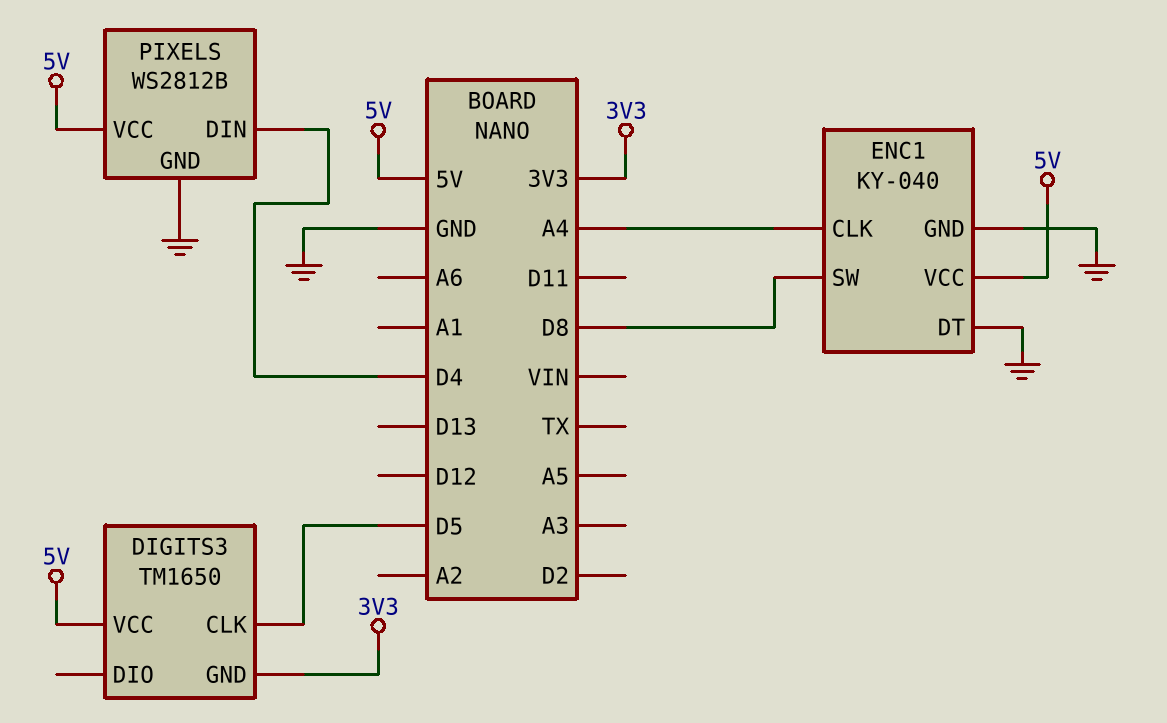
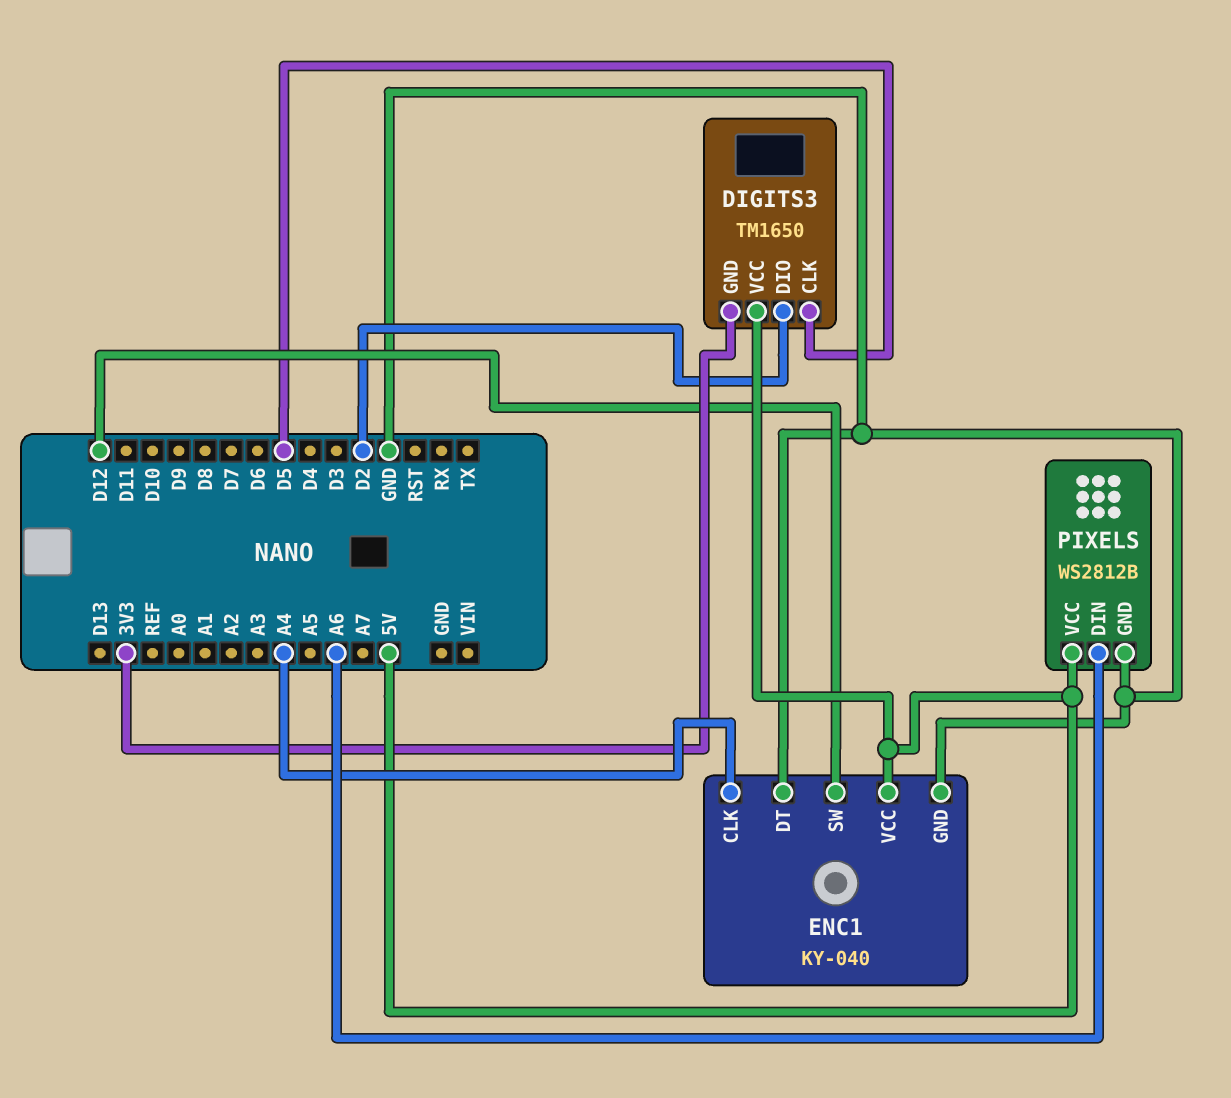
DIGITS3 pin DIO: none -> D2
ENC1 pin SW: D8 -> D12
PIXELS pin DIN: D4 -> A6

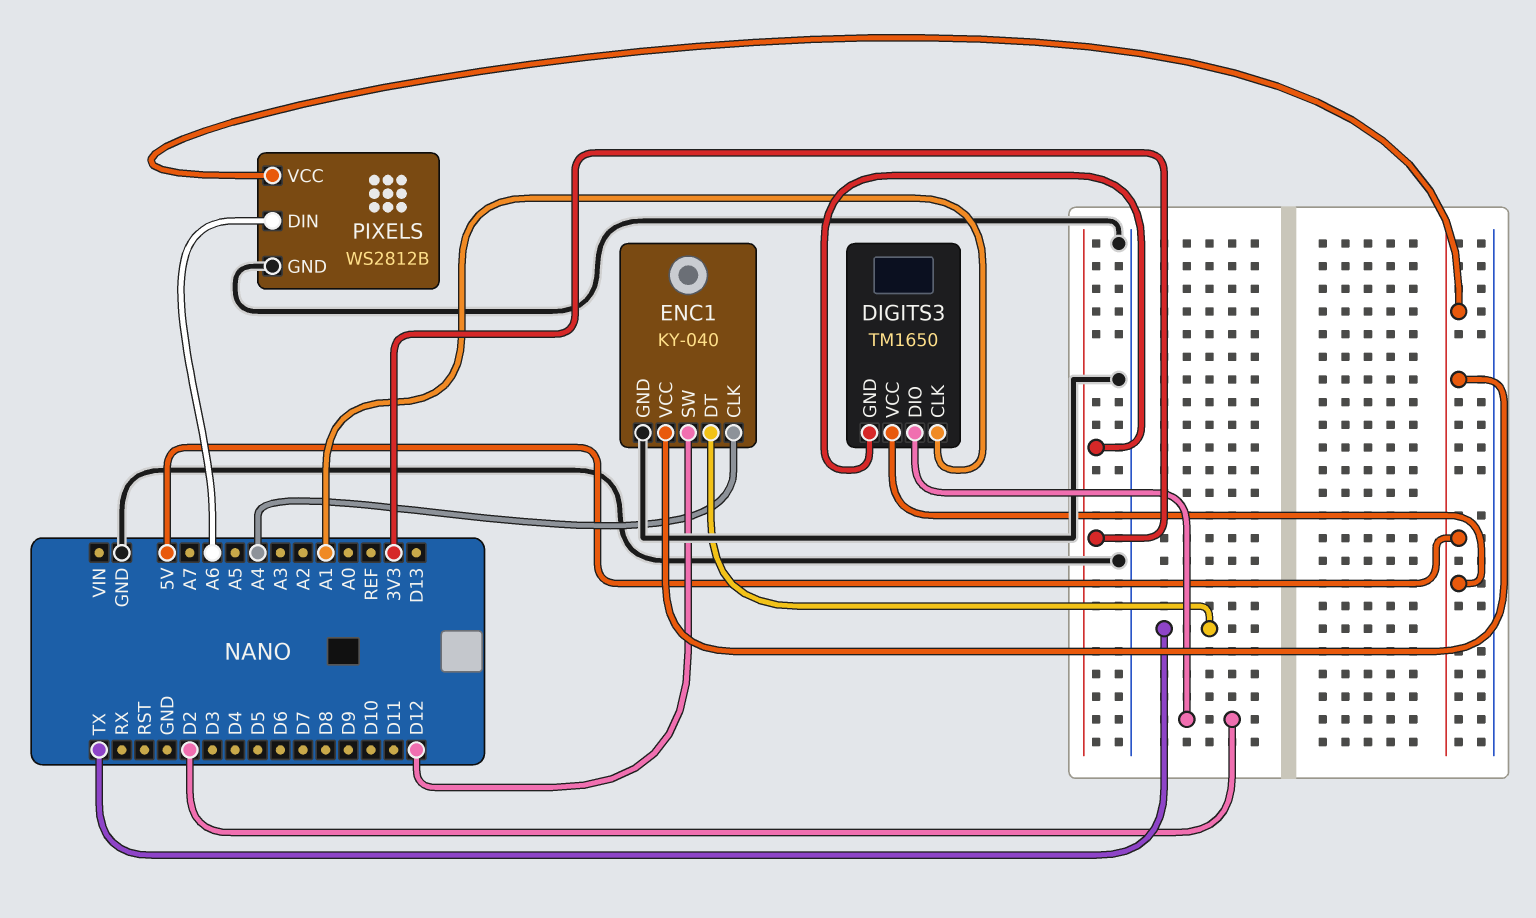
DIGITS3 pin CLK: D5 -> A1
ENC1 pin DT: GND -> TX

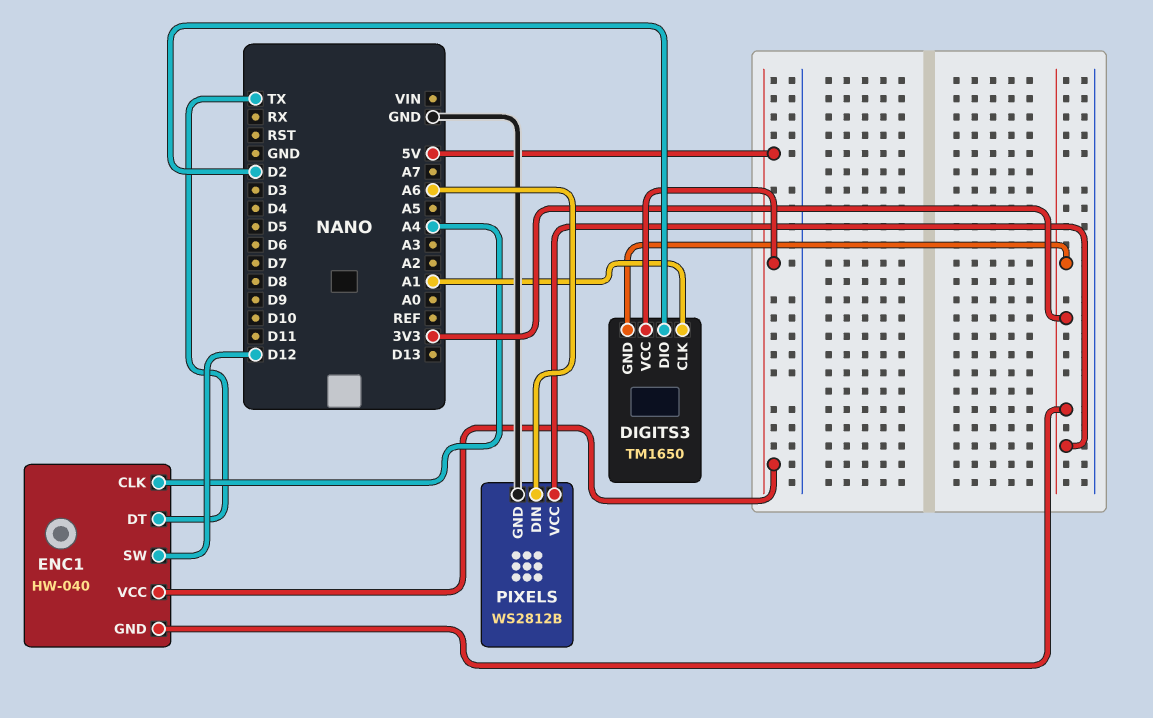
ENC1: KY-040 -> HW-040
ENC1 pin GND: GND -> 3V3
PIXELS pin VCC: 5V -> 3V3

